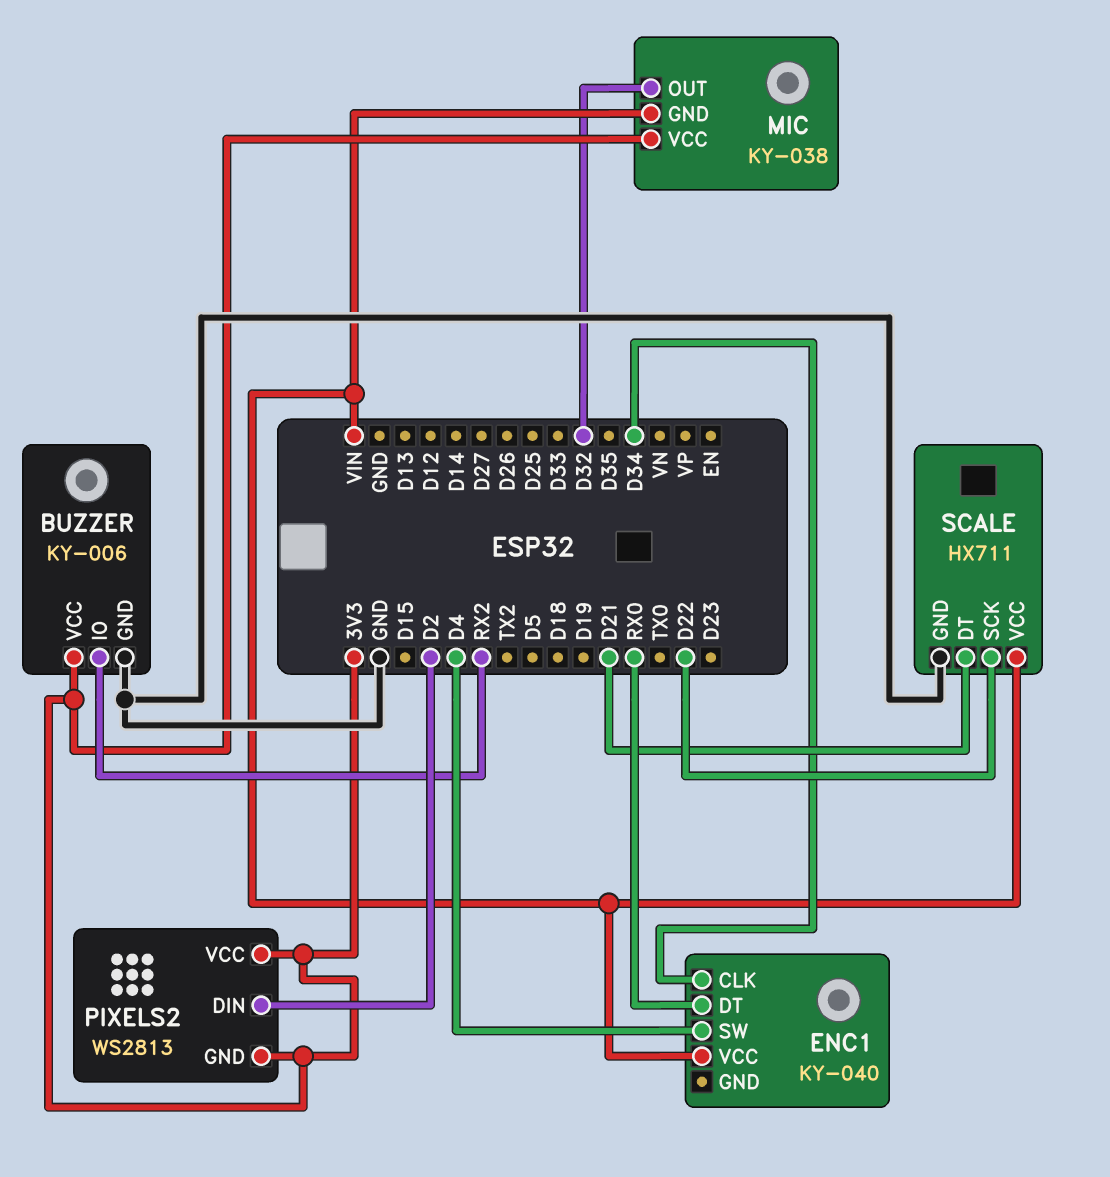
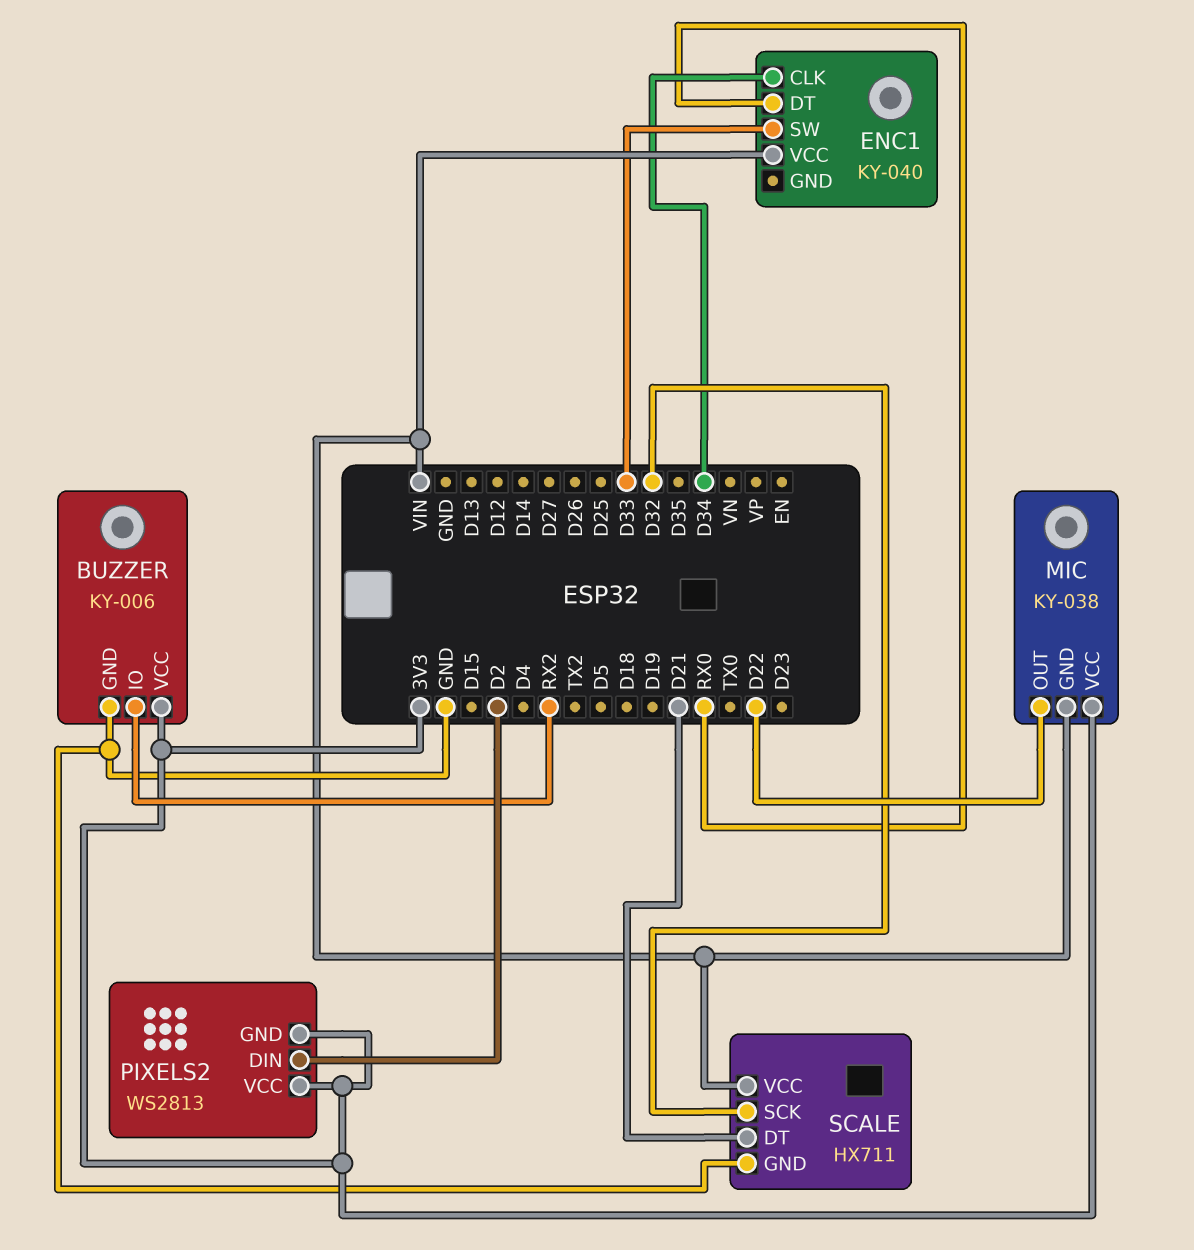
ENC1 pin SW: D4 -> D33
MIC pin OUT: D32 -> D22
SCALE pin SCK: D22 -> D32

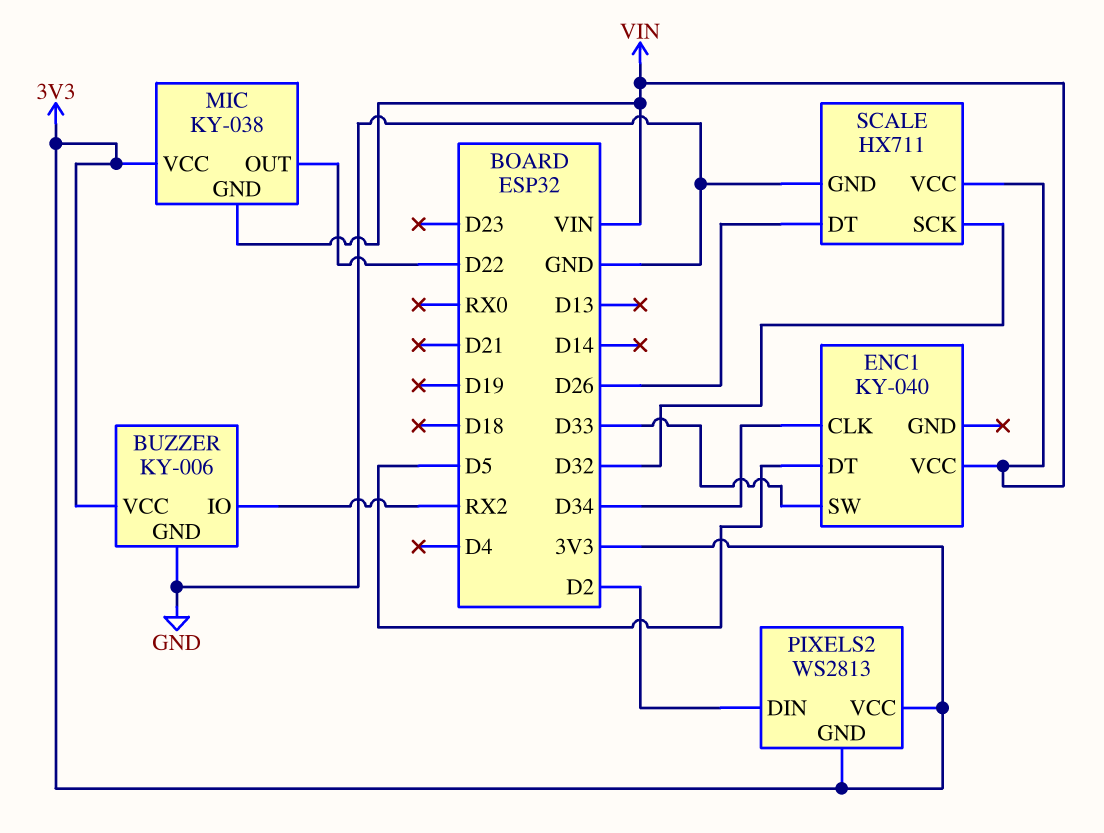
ENC1 pin DT: RX0 -> D5
SCALE pin DT: D21 -> D26

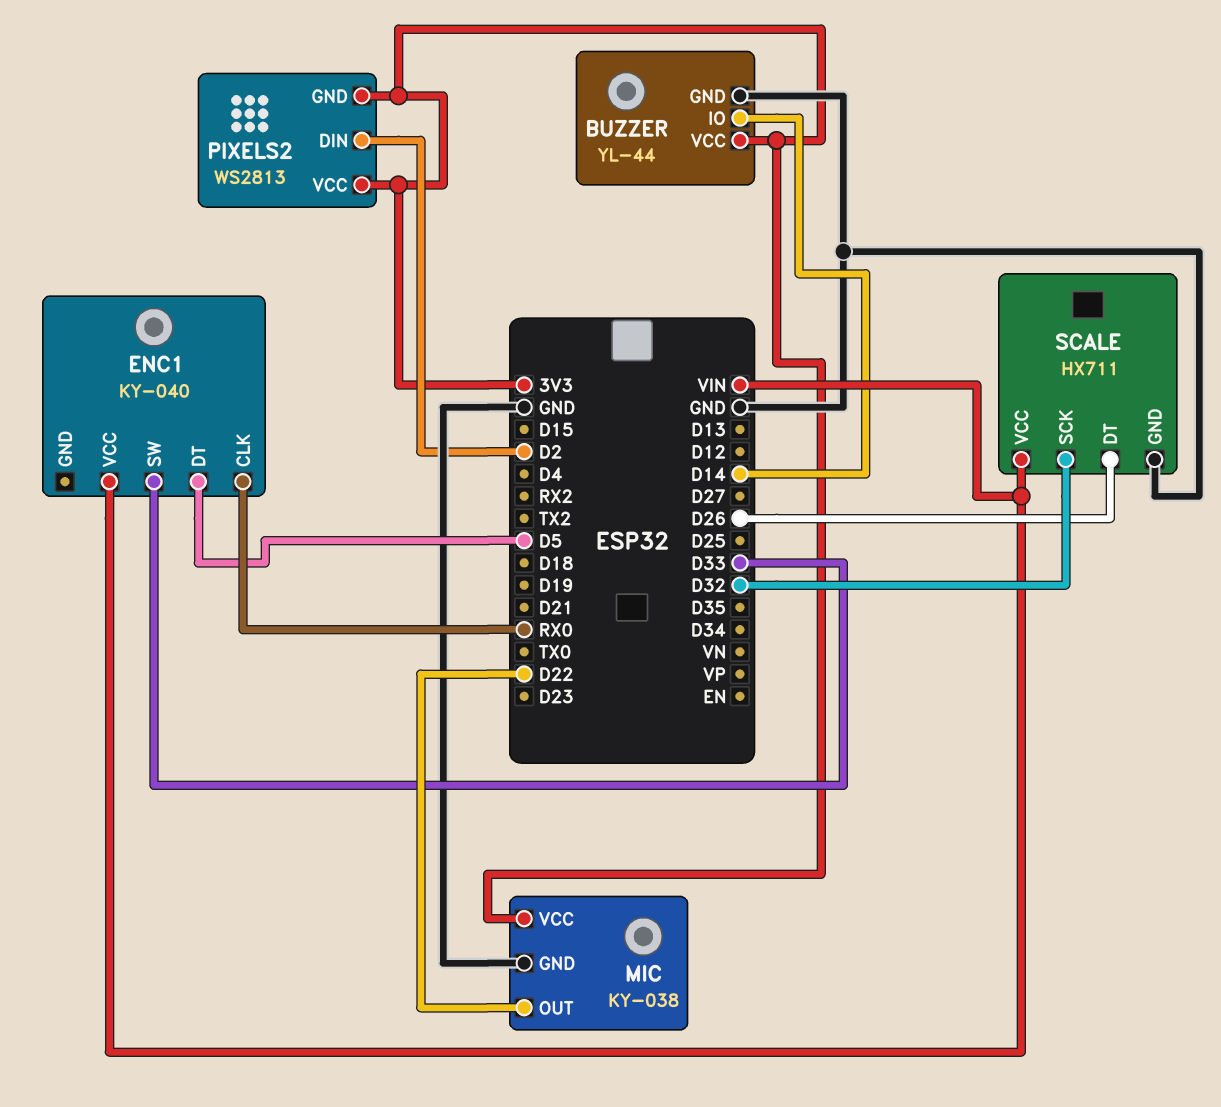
BUZZER: KY-006 -> YL-44
BUZZER pin IO: RX2 -> D14
ENC1 pin CLK: D34 -> RX0
MIC pin GND: VIN -> GND

